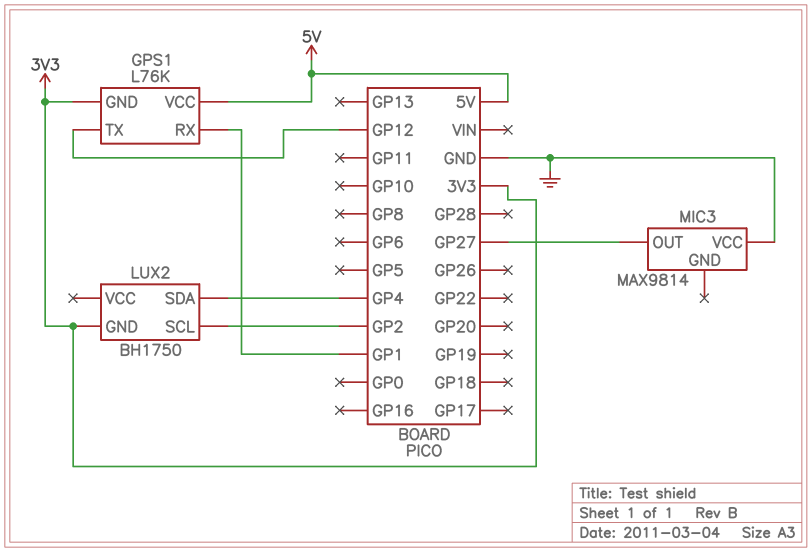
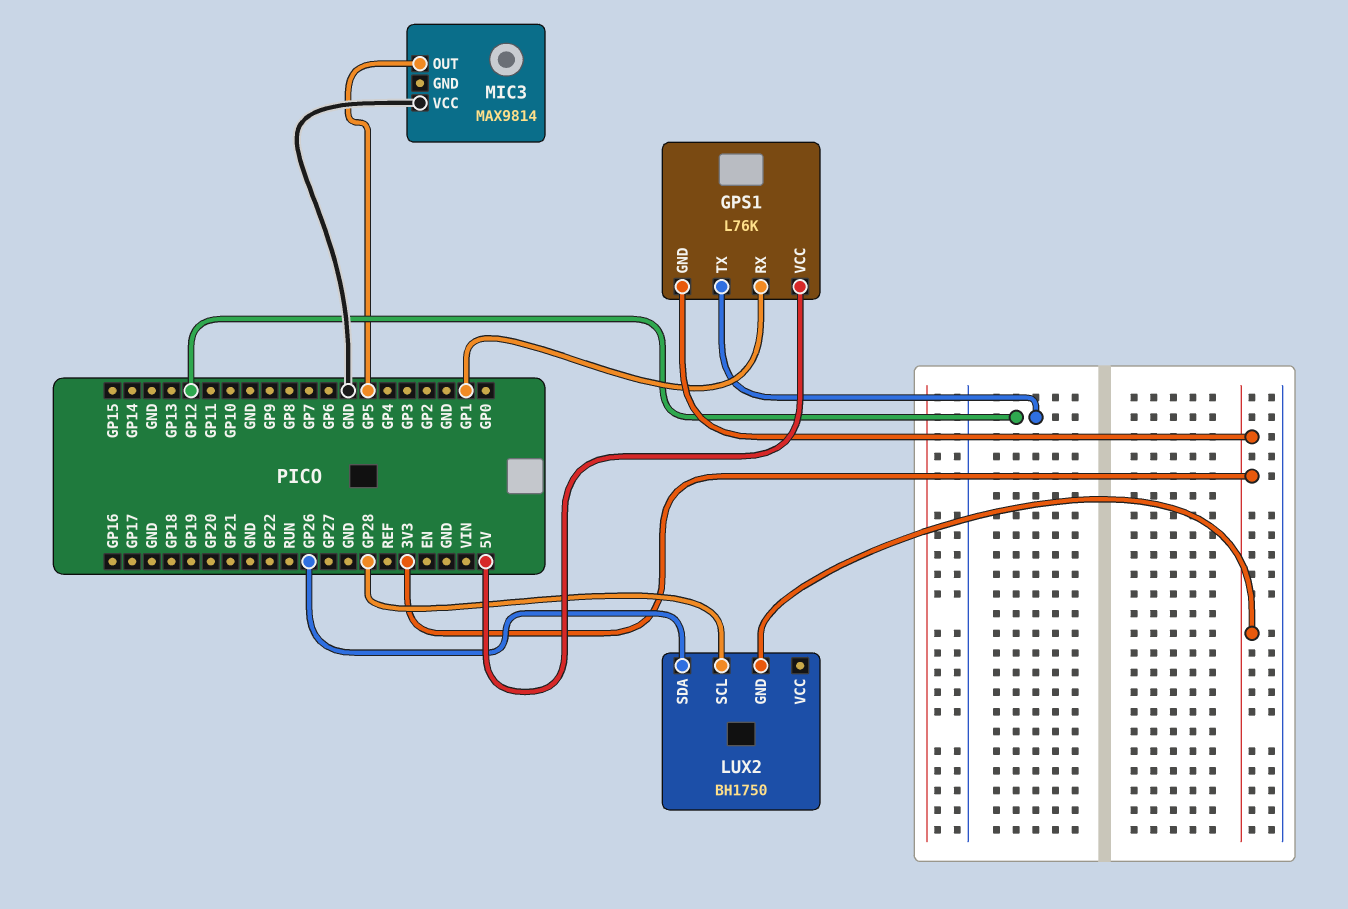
LUX2 pin SCL: GP2 -> GP28
LUX2 pin SDA: GP4 -> GP26
MIC3 pin OUT: GP27 -> GP5

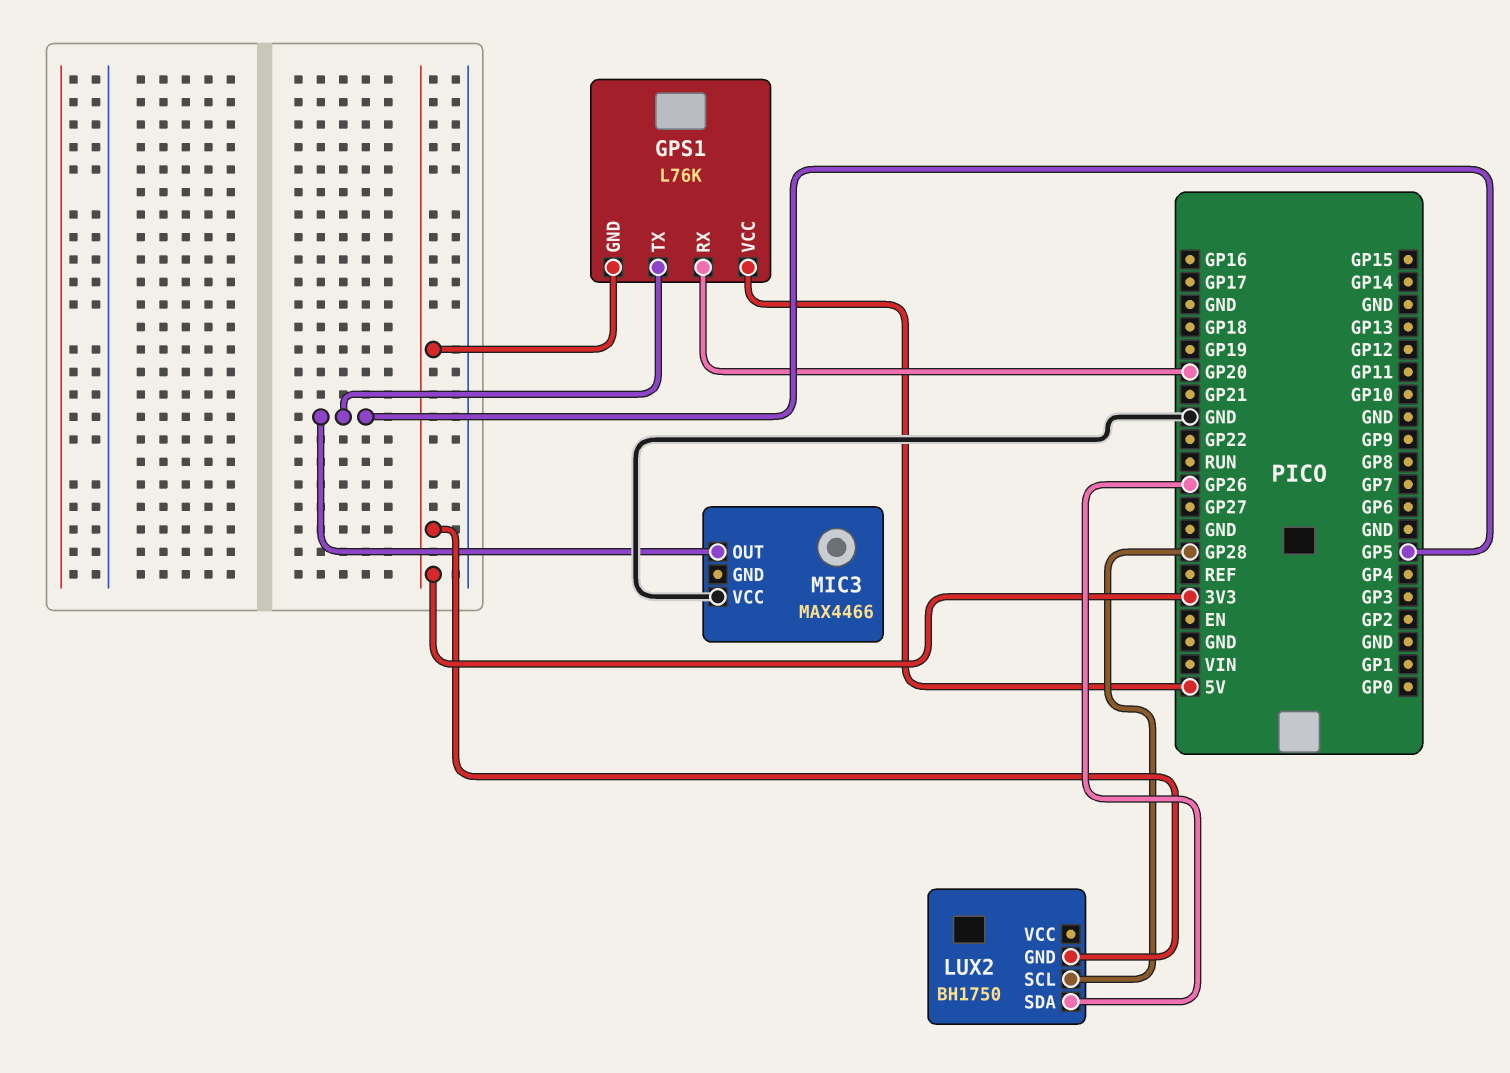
GPS1 pin RX: GP1 -> GP20
GPS1 pin TX: GP12 -> GP5
MIC3: MAX9814 -> MAX4466

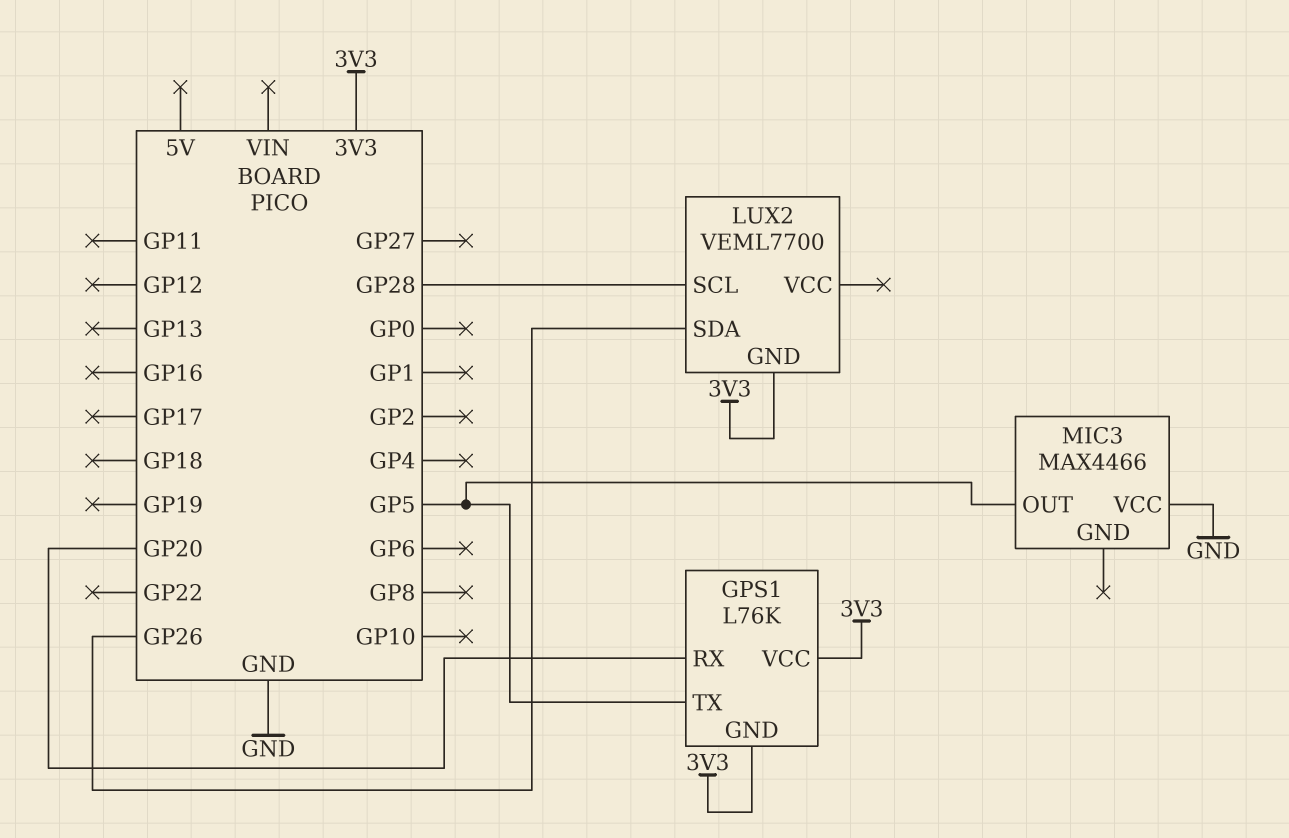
GPS1 pin VCC: 5V -> 3V3
LUX2: BH1750 -> VEML7700

